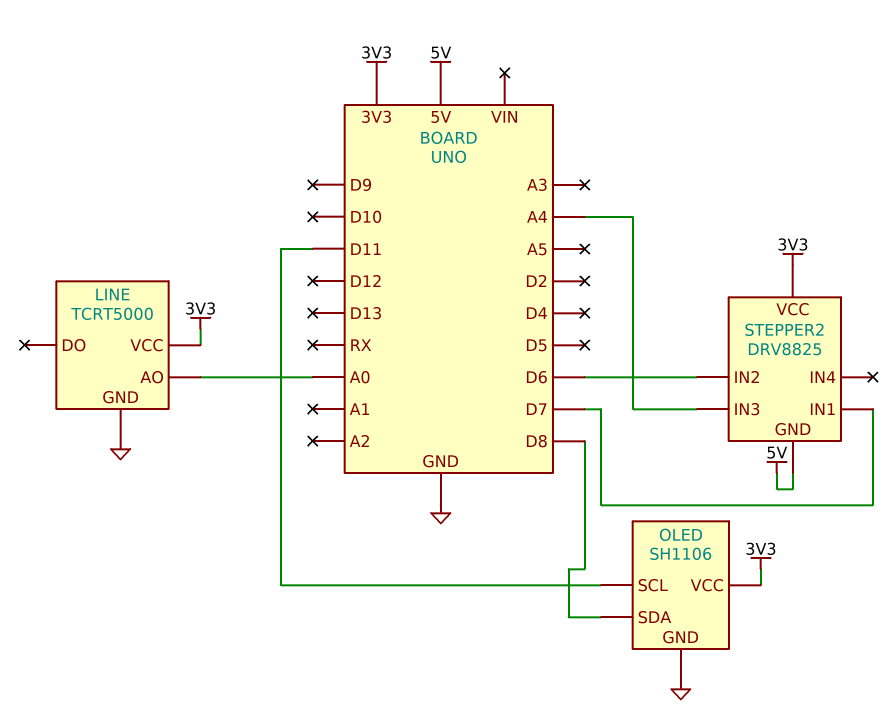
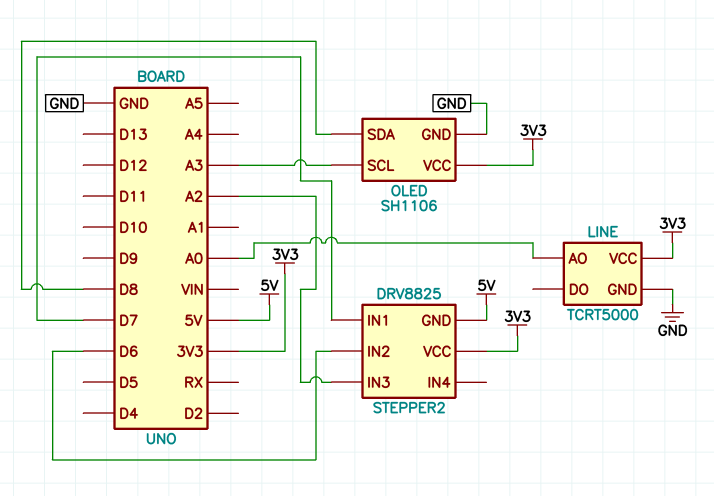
OLED pin SCL: D11 -> A3
STEPPER2 pin IN3: A4 -> A2

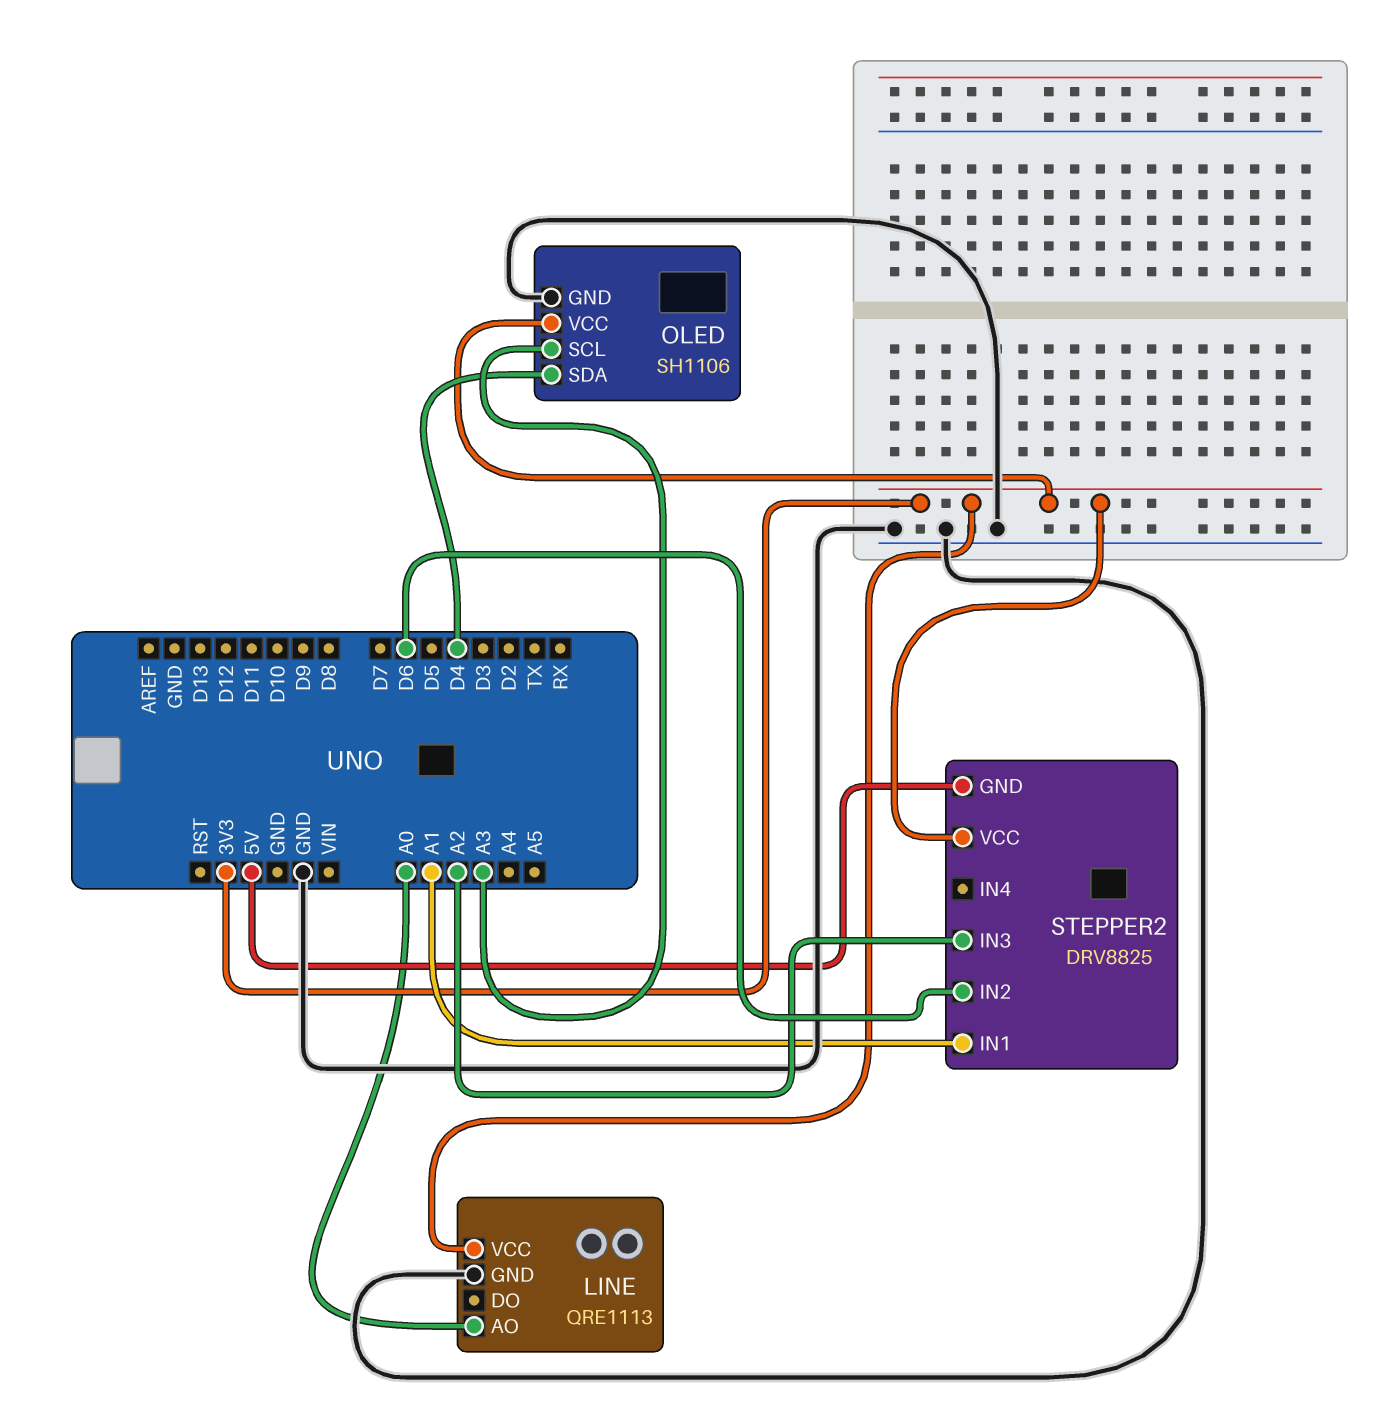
LINE: TCRT5000 -> QRE1113
OLED pin SDA: D8 -> D4
STEPPER2 pin IN1: D7 -> A1

